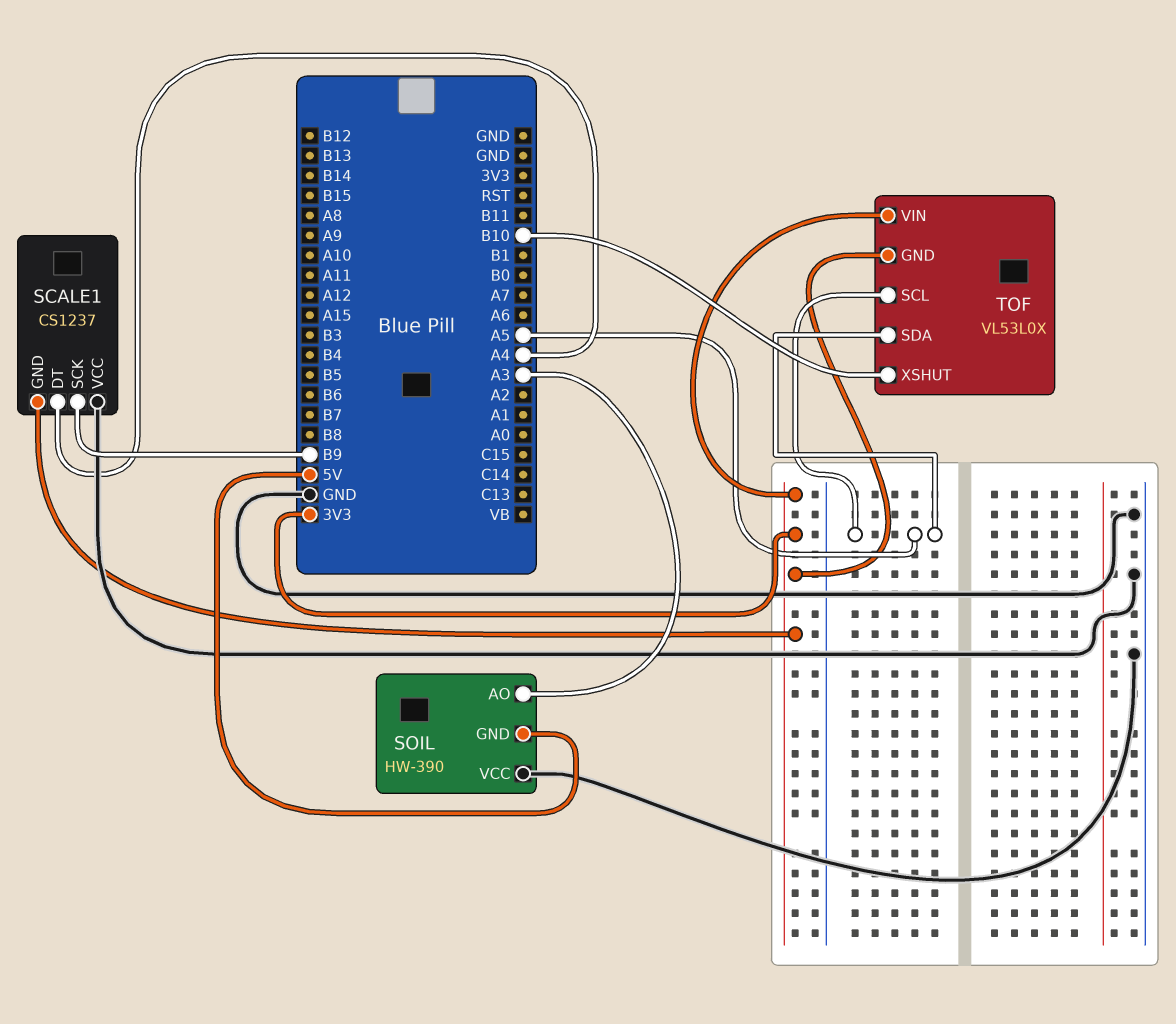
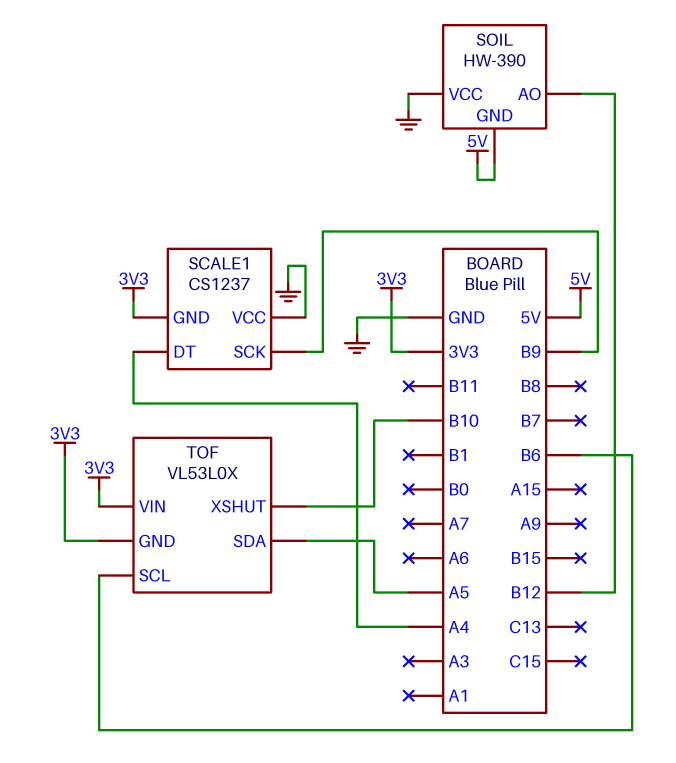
SOIL pin AO: A3 -> B12
TOF pin SCL: A5 -> B6

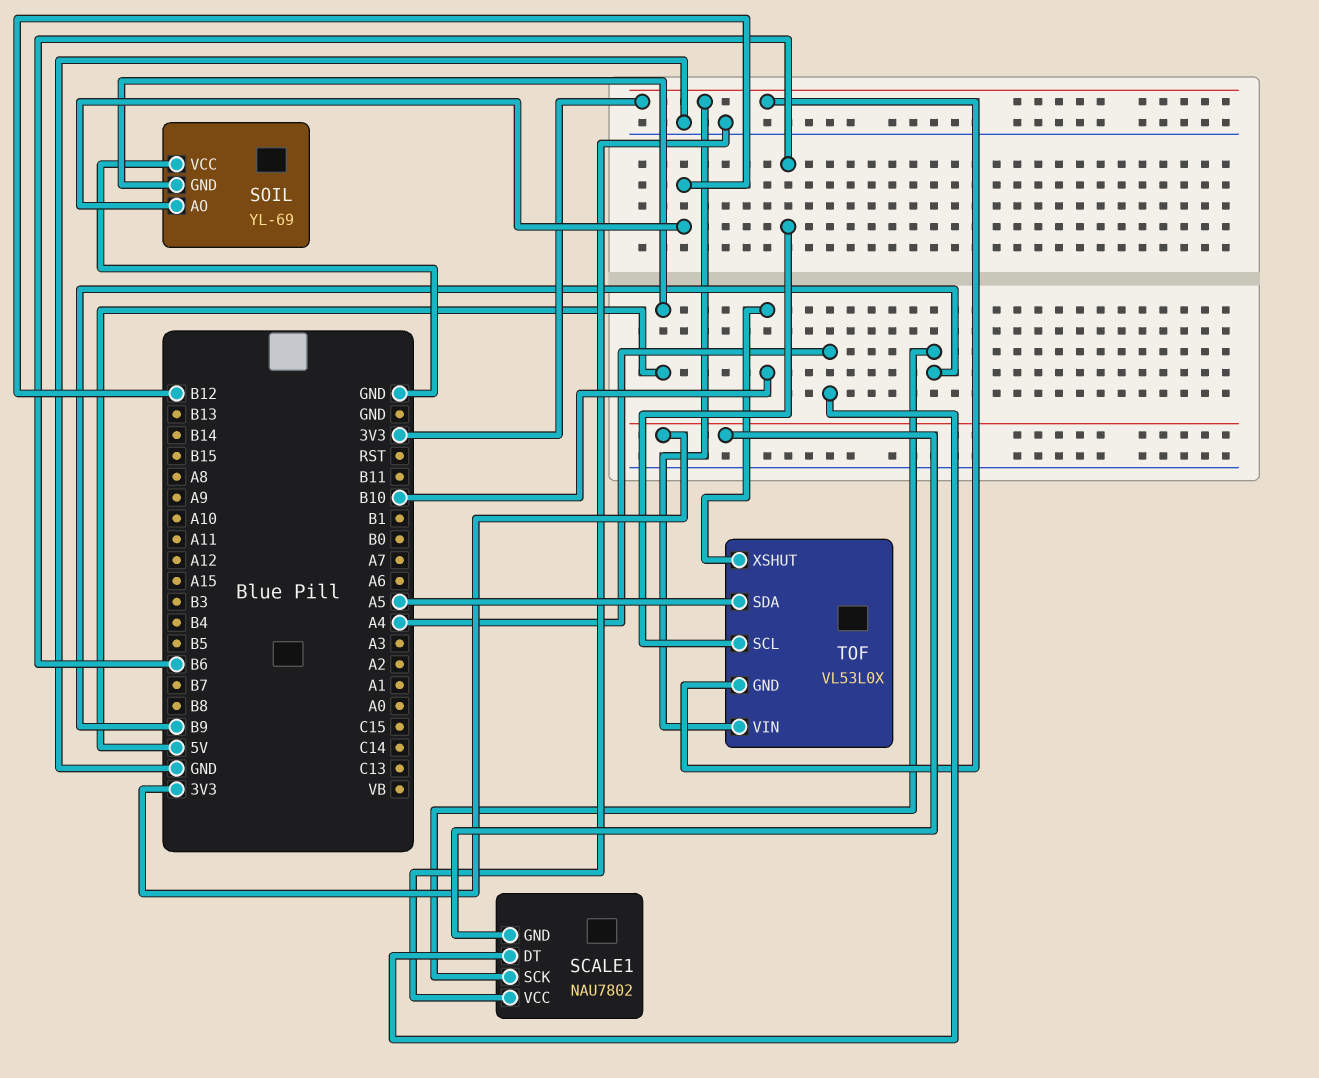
SCALE1: CS1237 -> NAU7802
SOIL: HW-390 -> YL-69

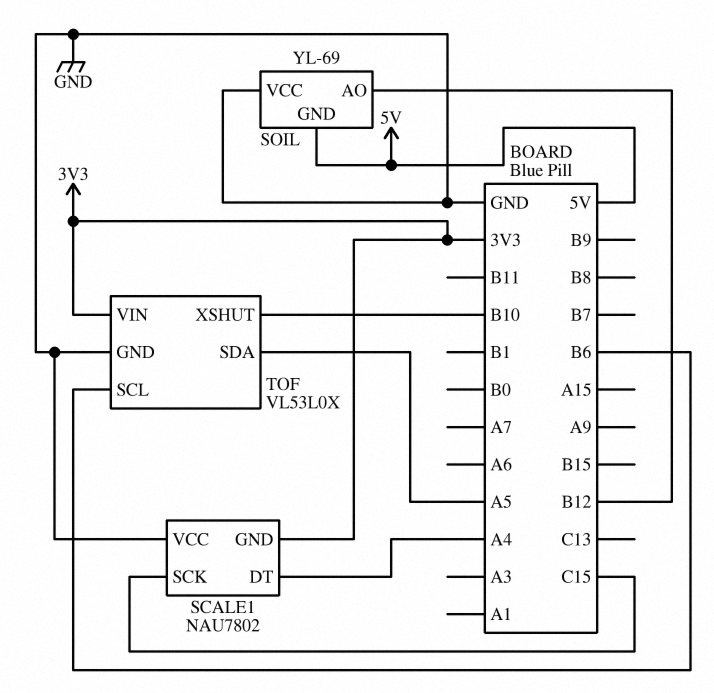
SCALE1 pin SCK: B9 -> C15
TOF pin GND: 3V3 -> GND

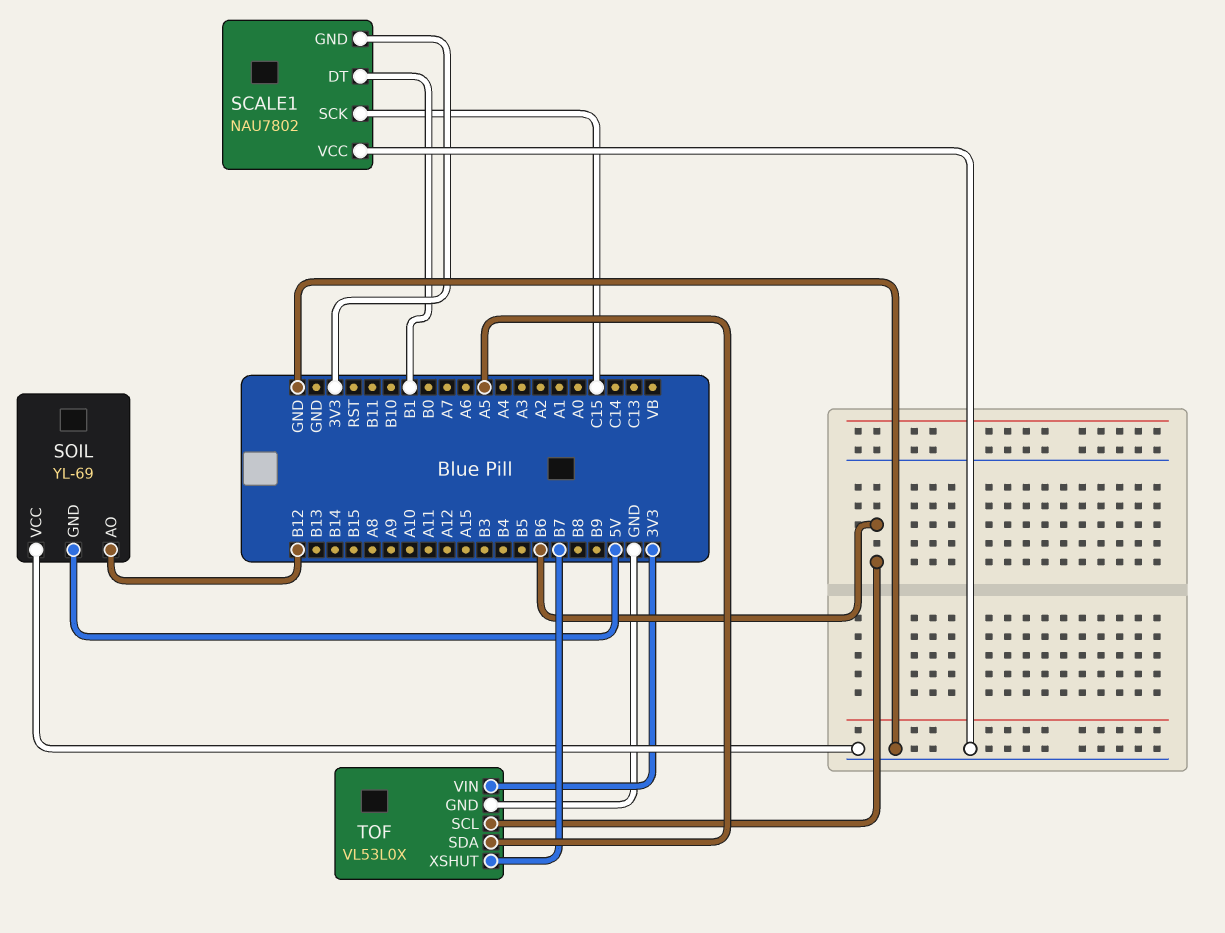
SCALE1 pin DT: A4 -> B1
TOF pin XSHUT: B10 -> B7

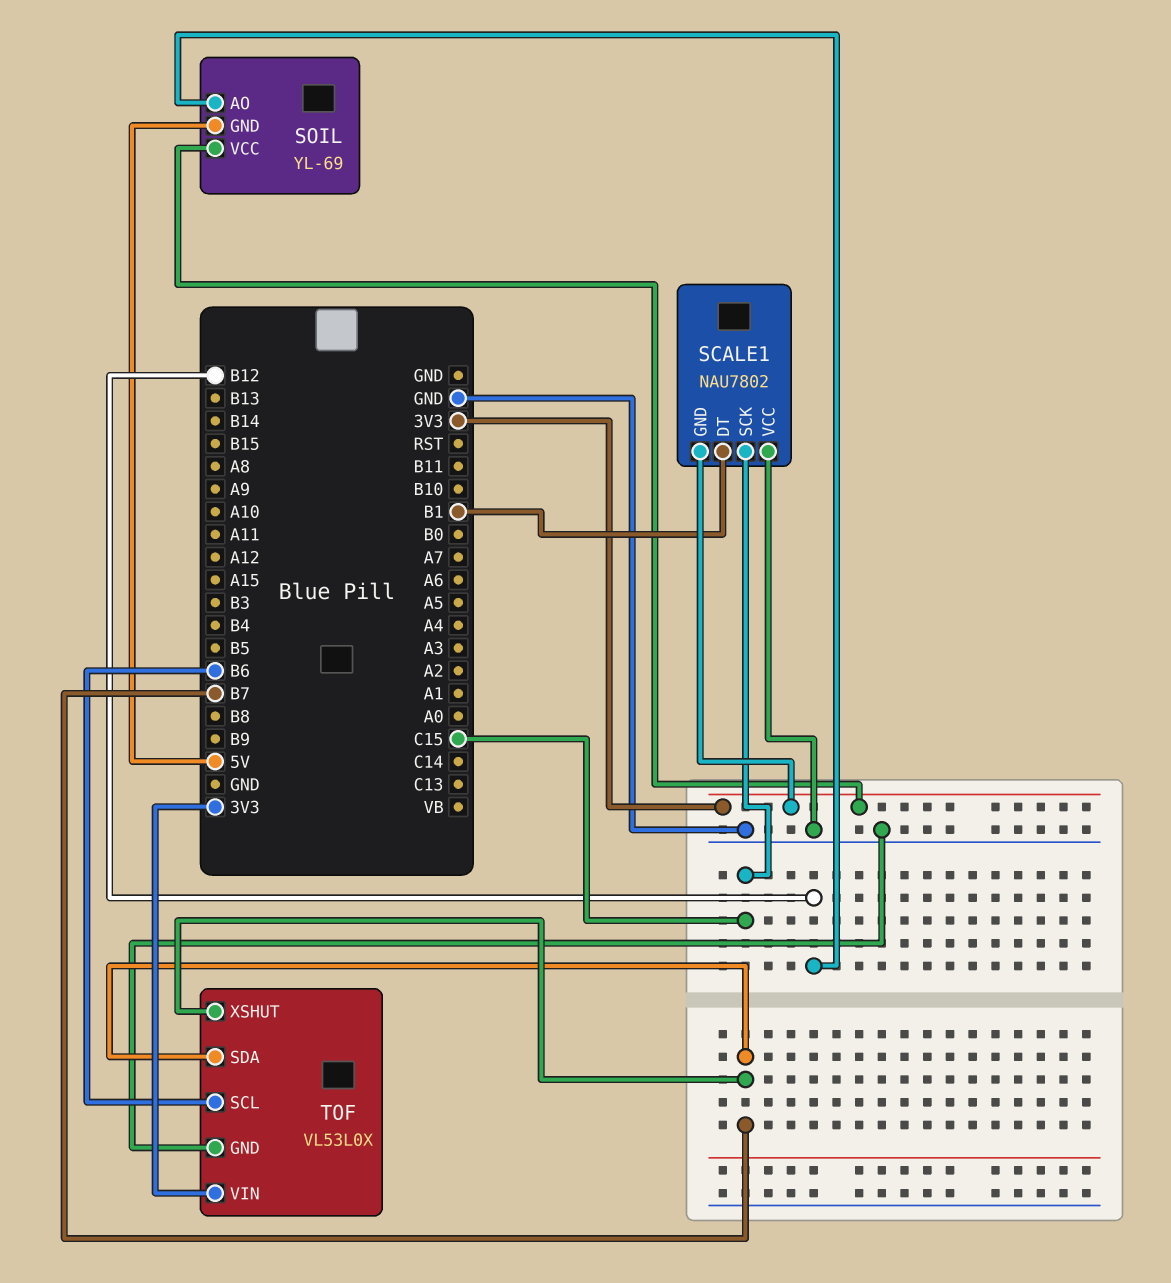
SOIL pin VCC: GND -> 3V3
TOF pin SDA: A5 -> B7

